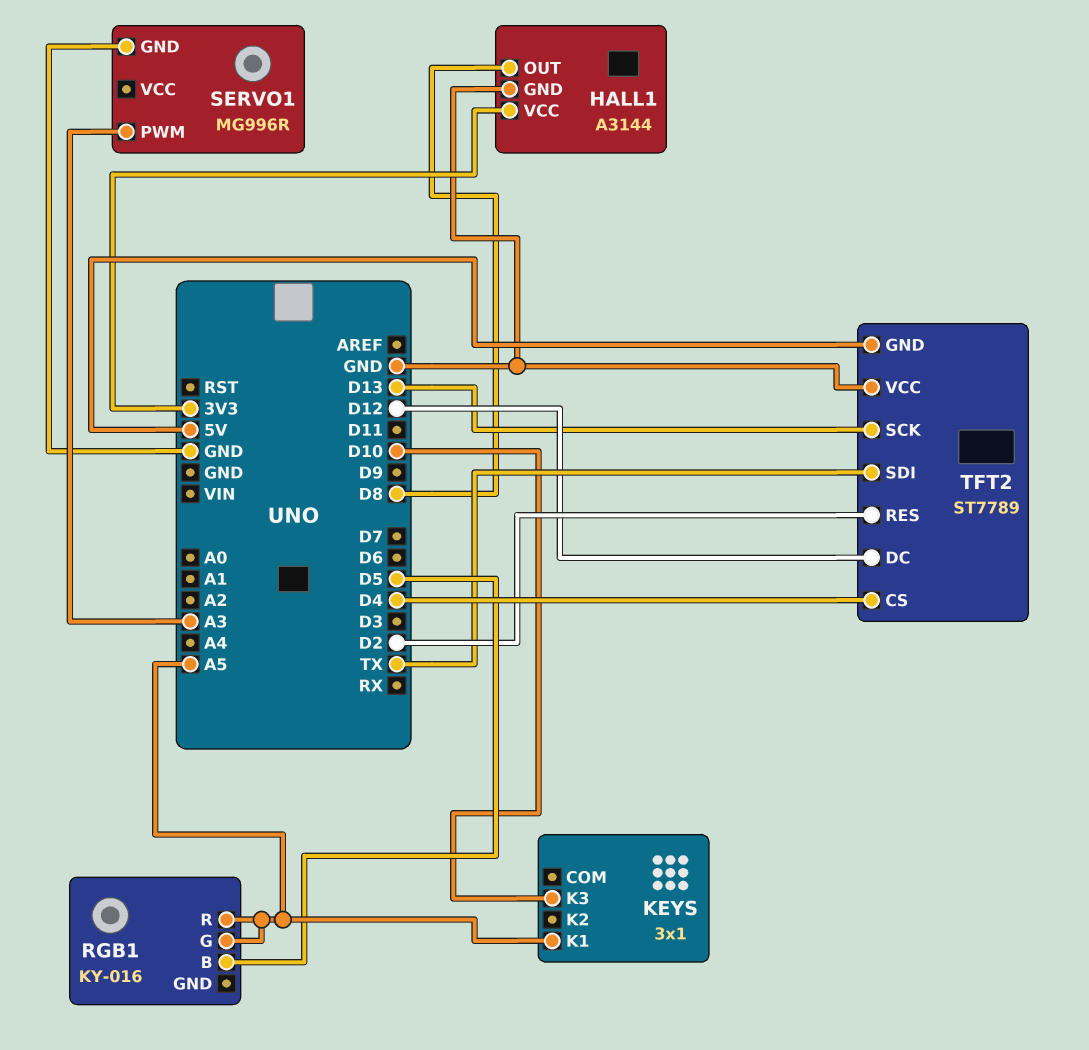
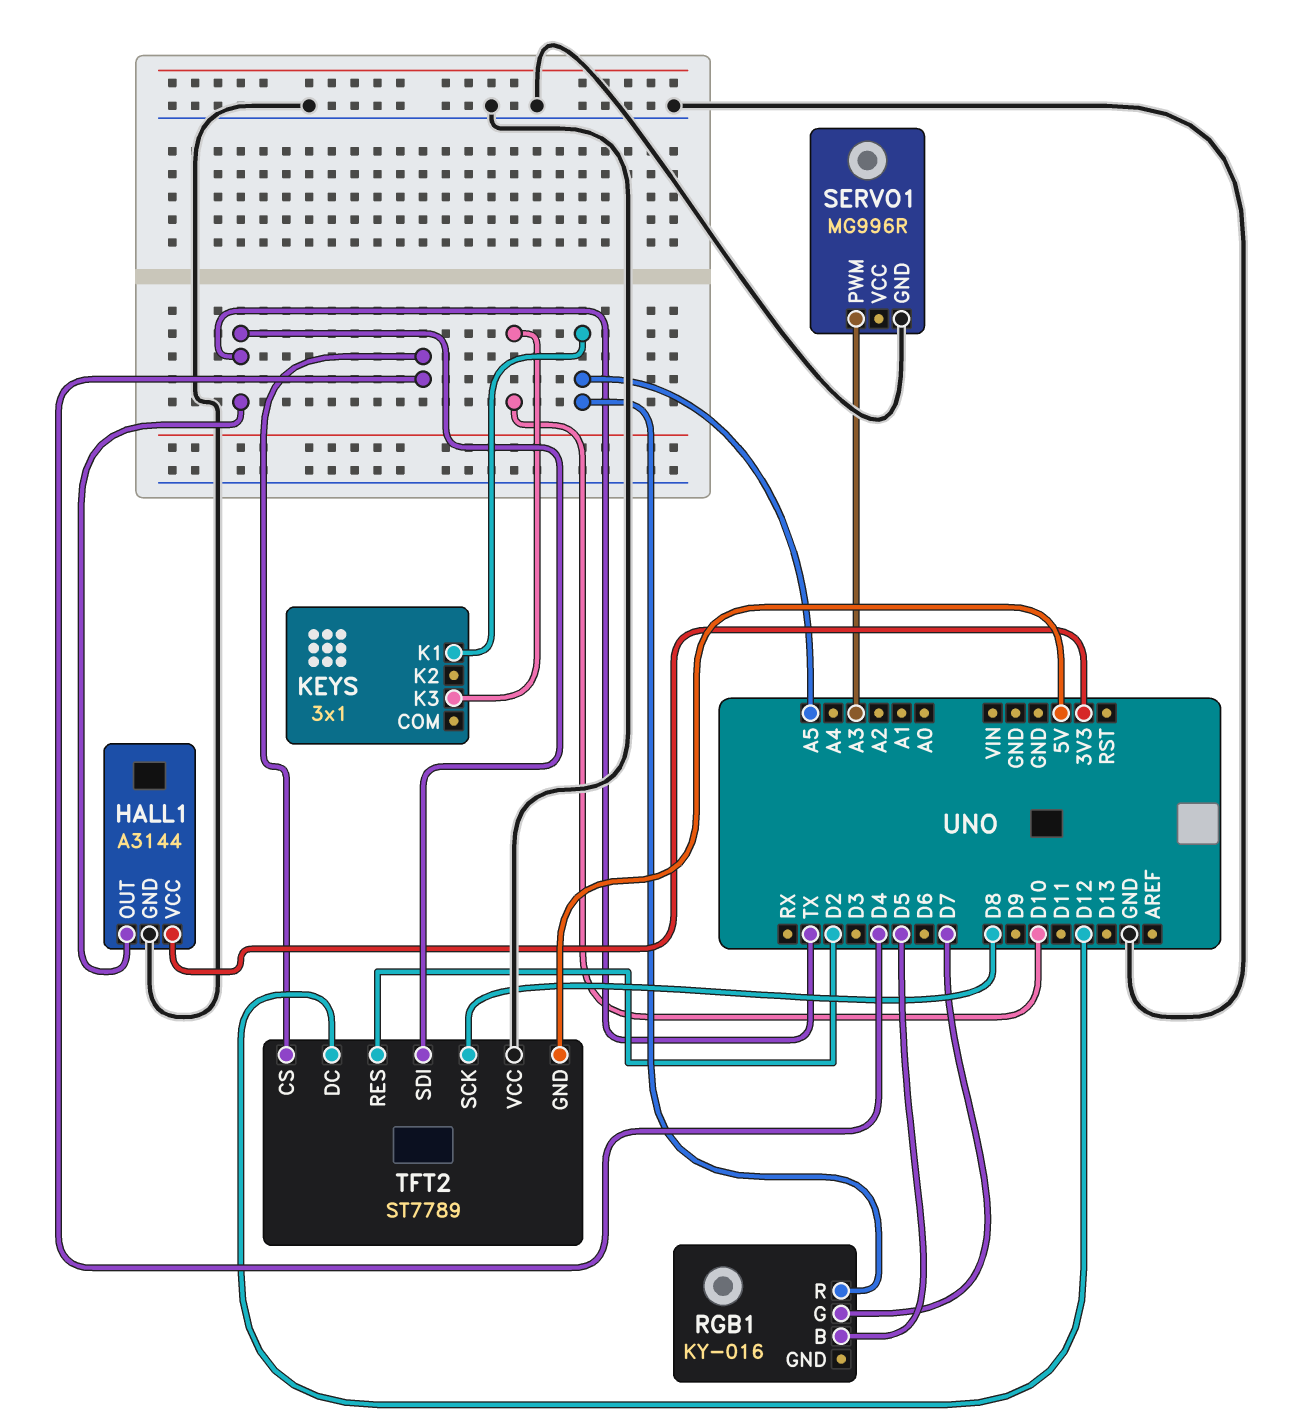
HALL1 pin OUT: D8 -> TX
RGB1 pin G: A5 -> D7
TFT2 pin SCK: D13 -> D8

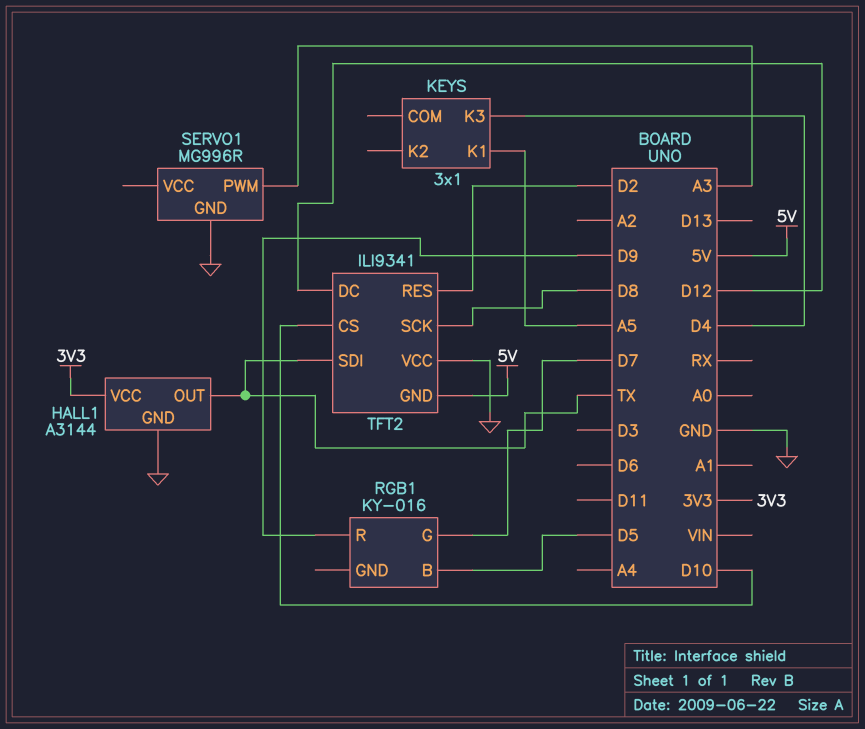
KEYS pin K3: D10 -> D4
RGB1 pin R: A5 -> D9
TFT2: ST7789 -> ILI9341
TFT2 pin CS: D4 -> D10

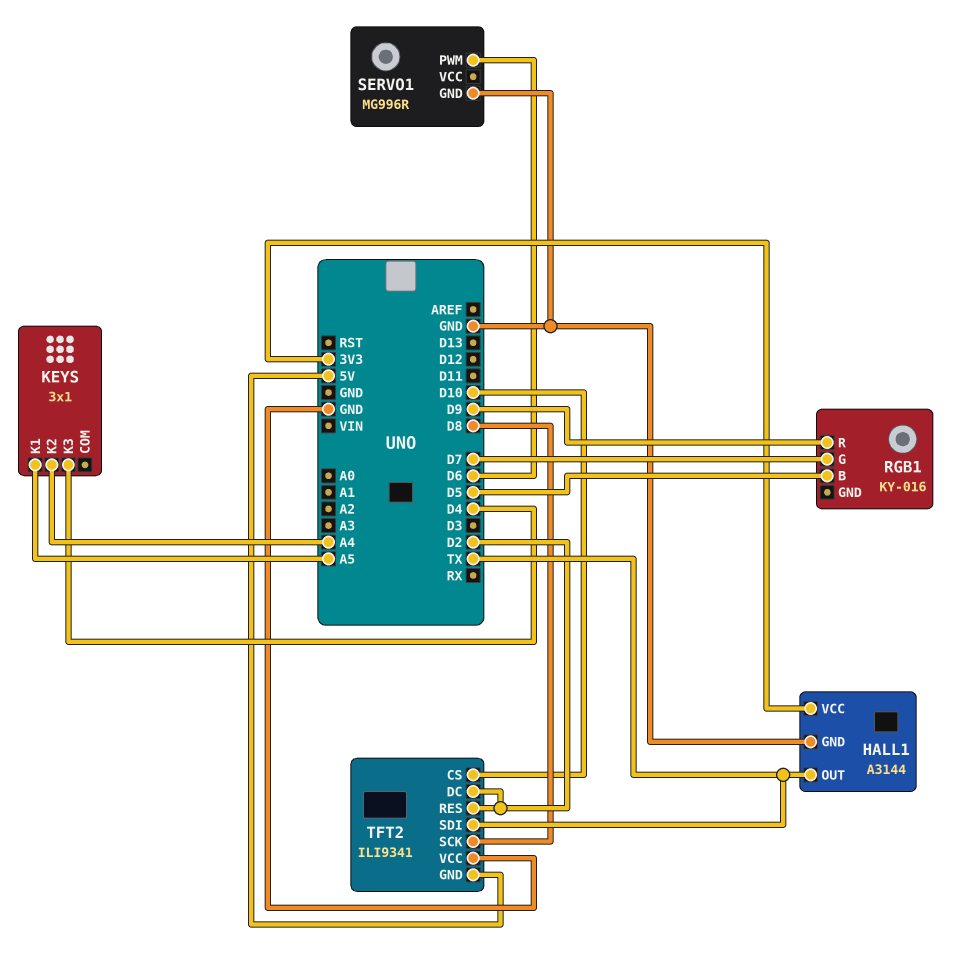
KEYS pin K2: none -> A4
SERVO1 pin PWM: A3 -> D6
TFT2 pin DC: D12 -> D2

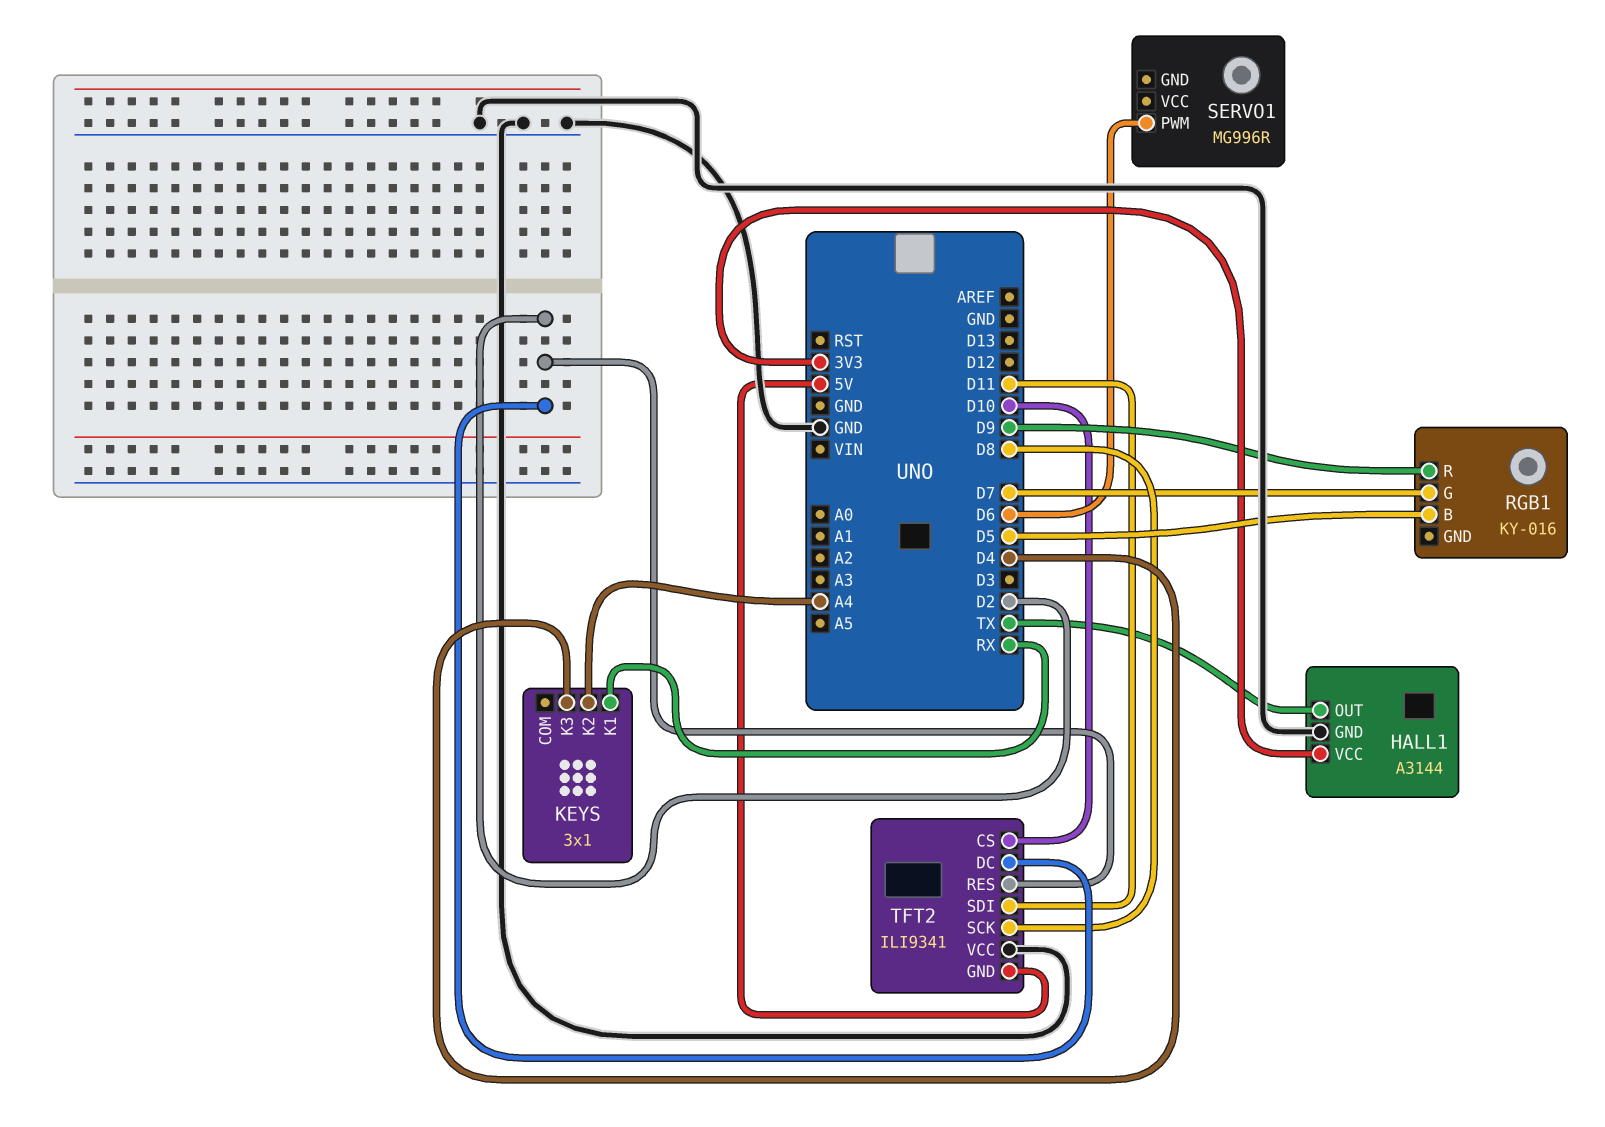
KEYS pin K1: A5 -> RX
SERVO1 pin GND: GND -> none
TFT2 pin SDI: TX -> D11

